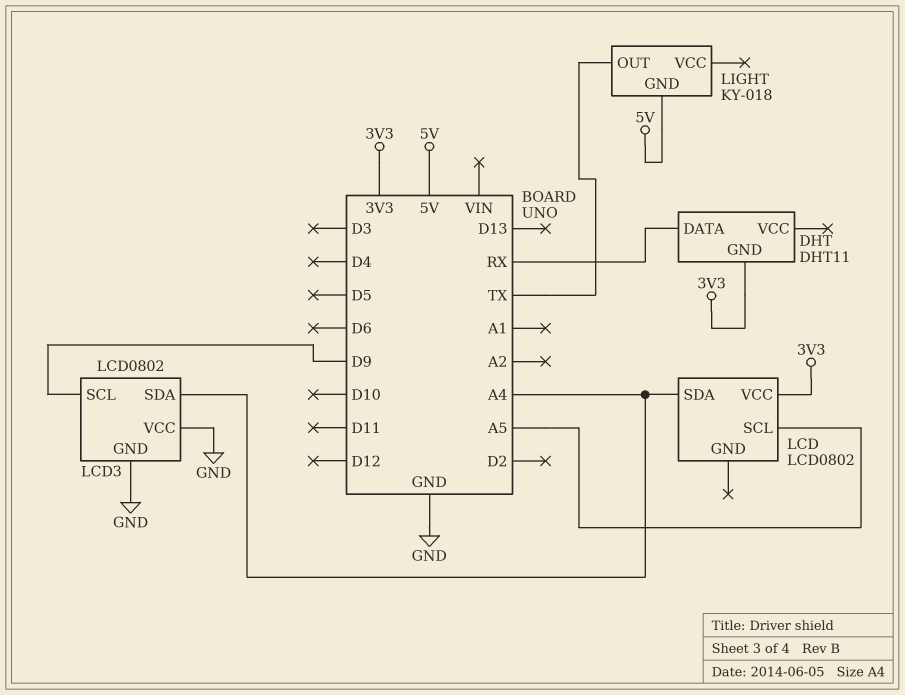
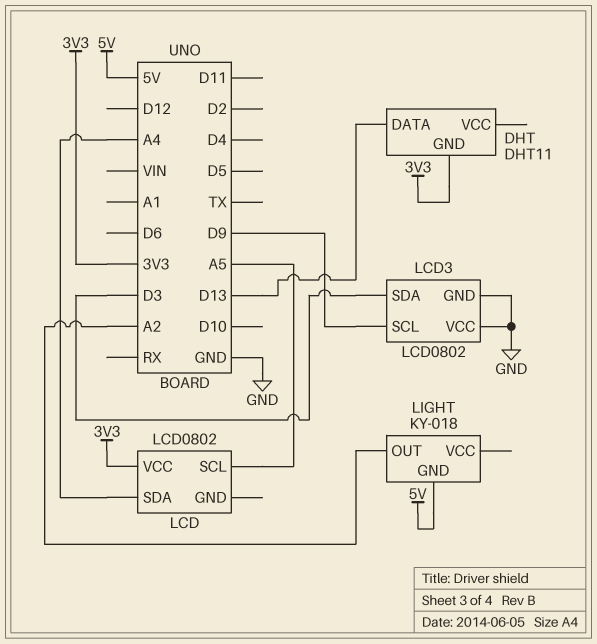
DHT pin DATA: RX -> D13
LCD3 pin SDA: A4 -> D3
LIGHT pin OUT: TX -> A2

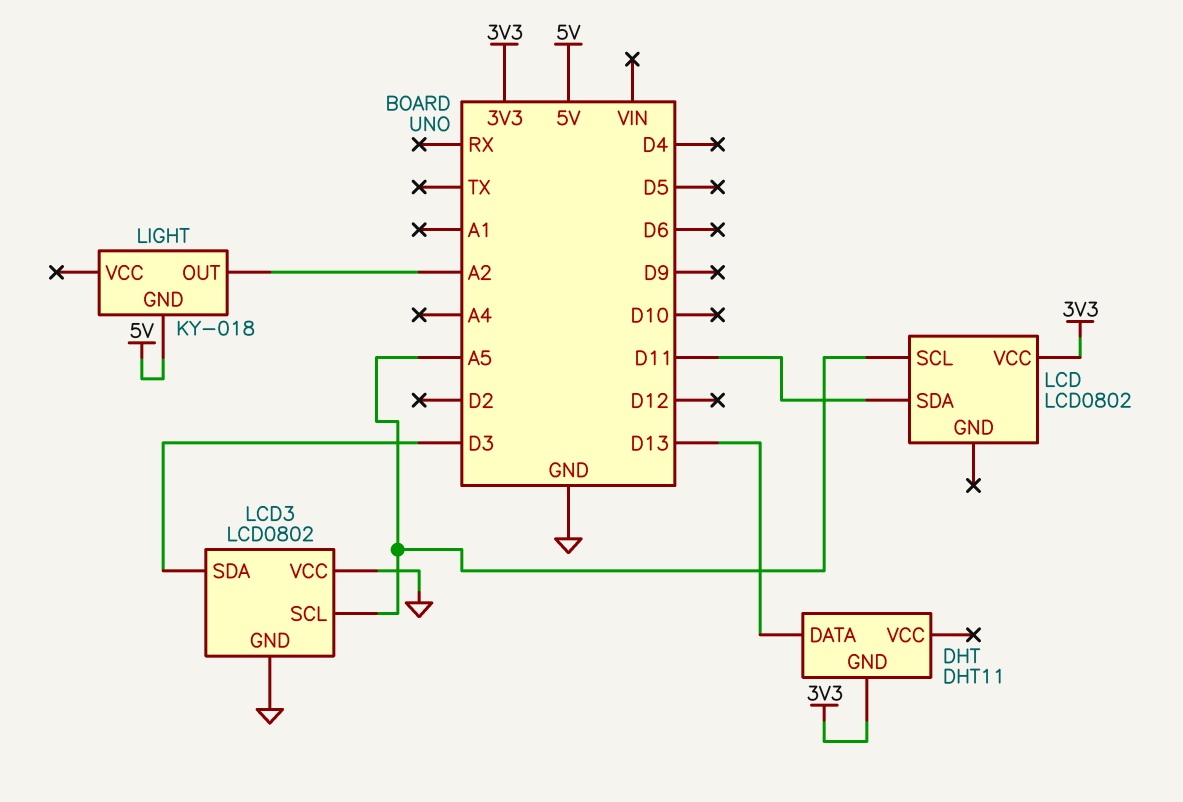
LCD pin SDA: A4 -> D11
LCD3 pin SCL: D9 -> A5

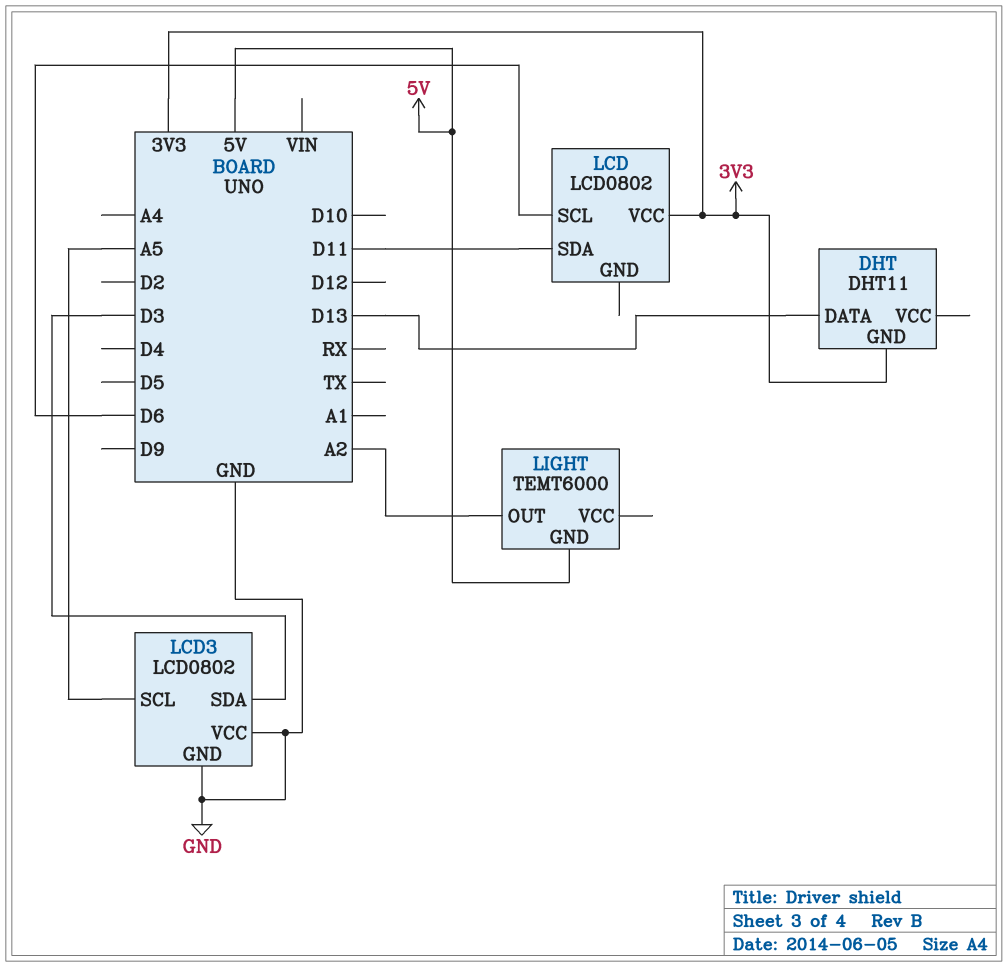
LCD pin SCL: A5 -> D6
LIGHT: KY-018 -> TEMT6000

